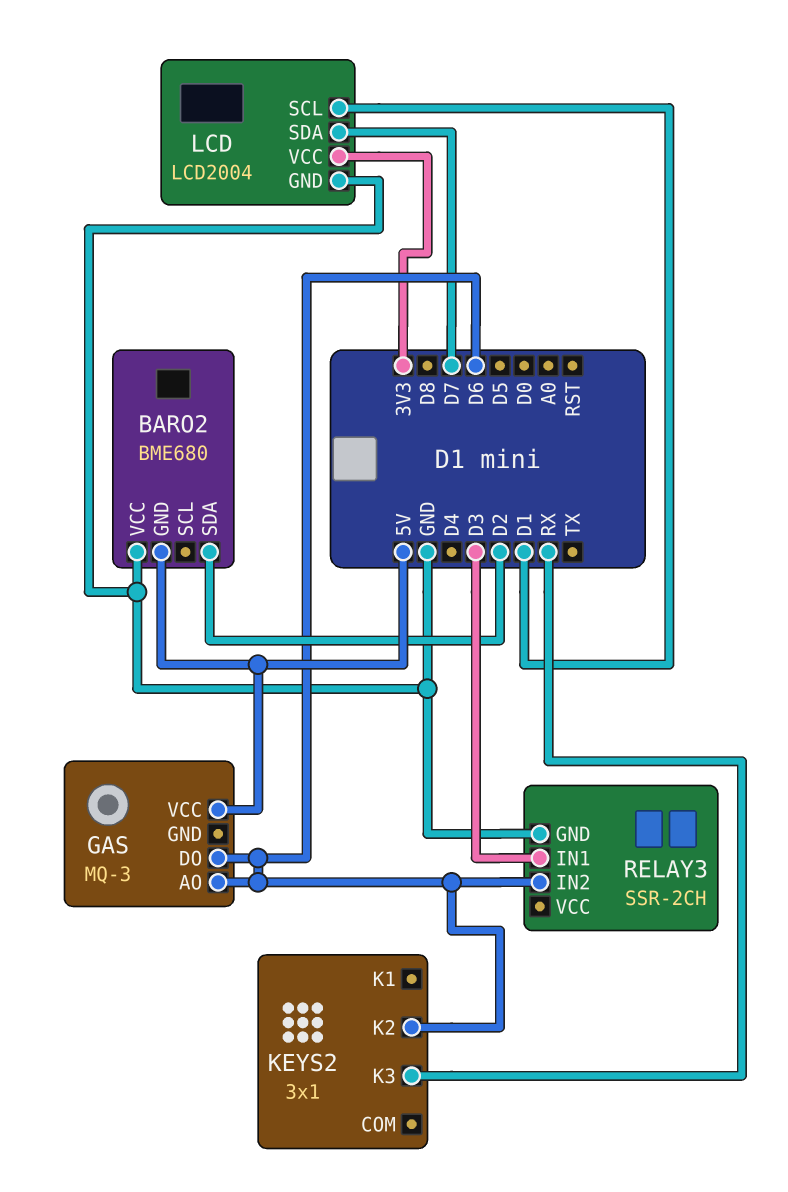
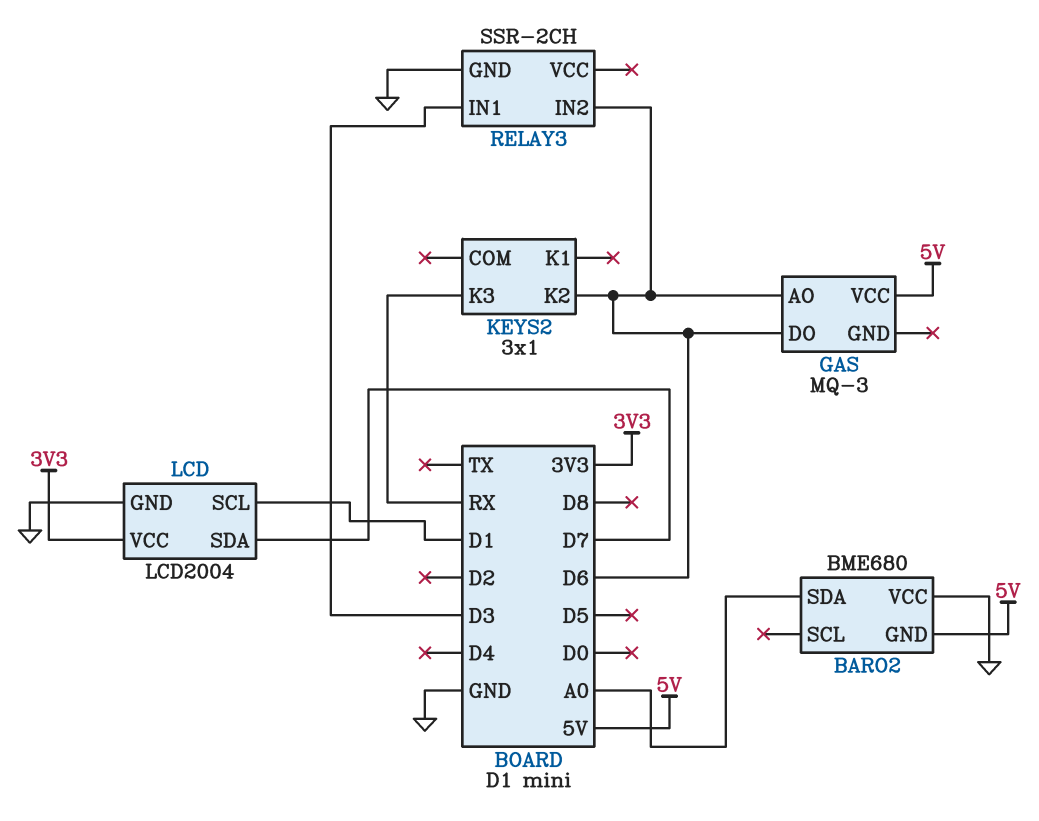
BARO2 pin SDA: D2 -> A0

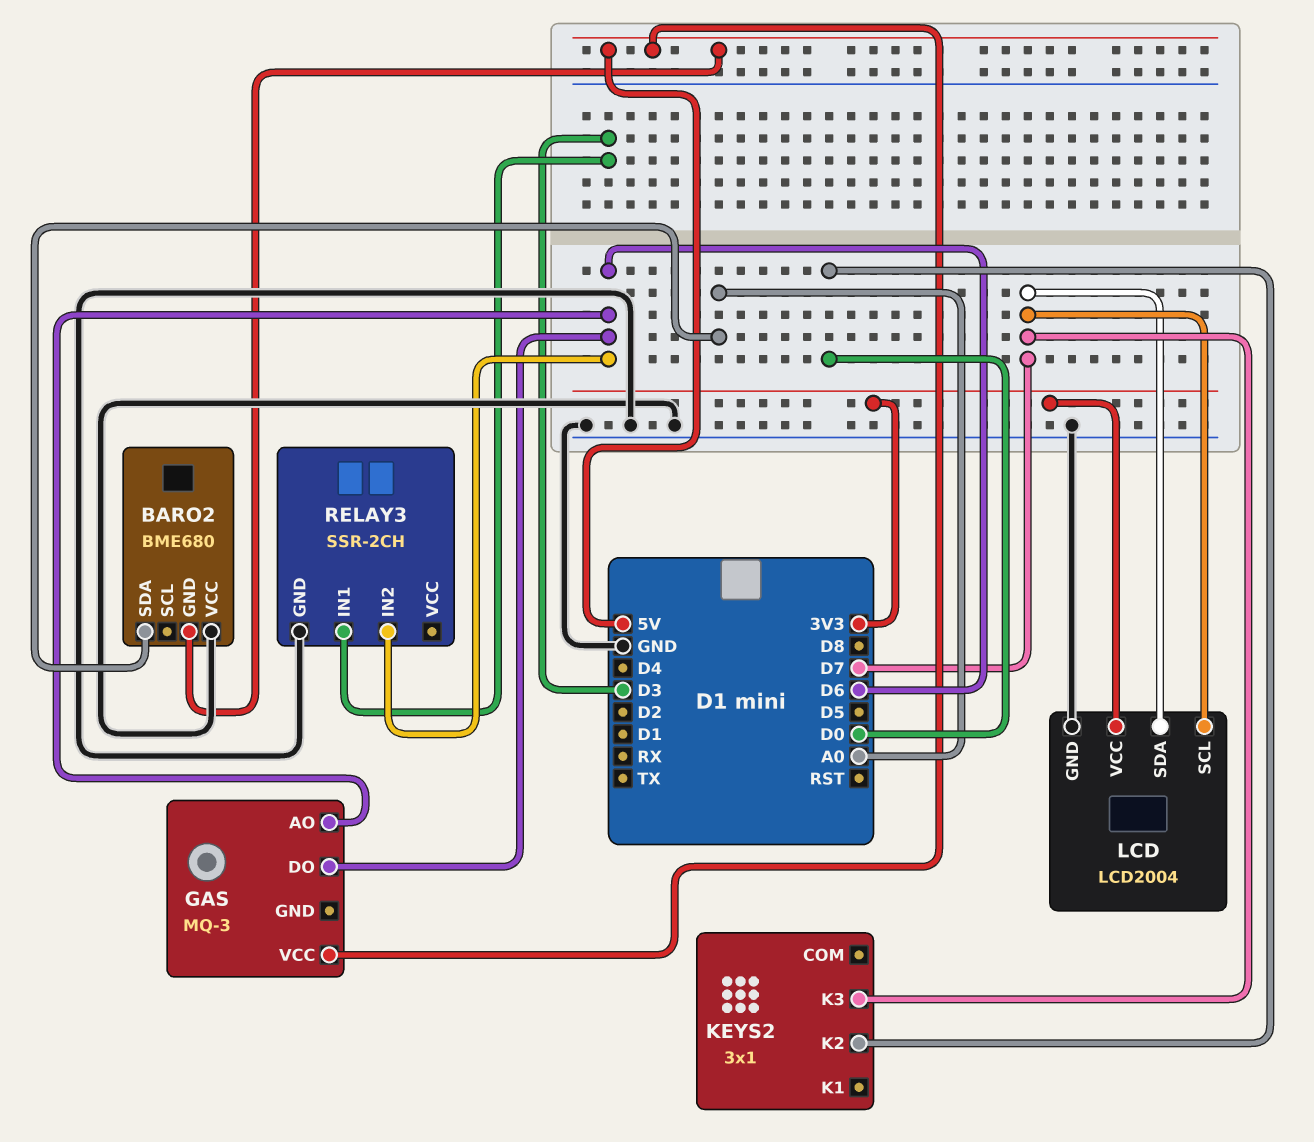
KEYS2 pin K2: D6 -> D0
KEYS2 pin K3: RX -> D7
LCD pin SCL: D1 -> D7

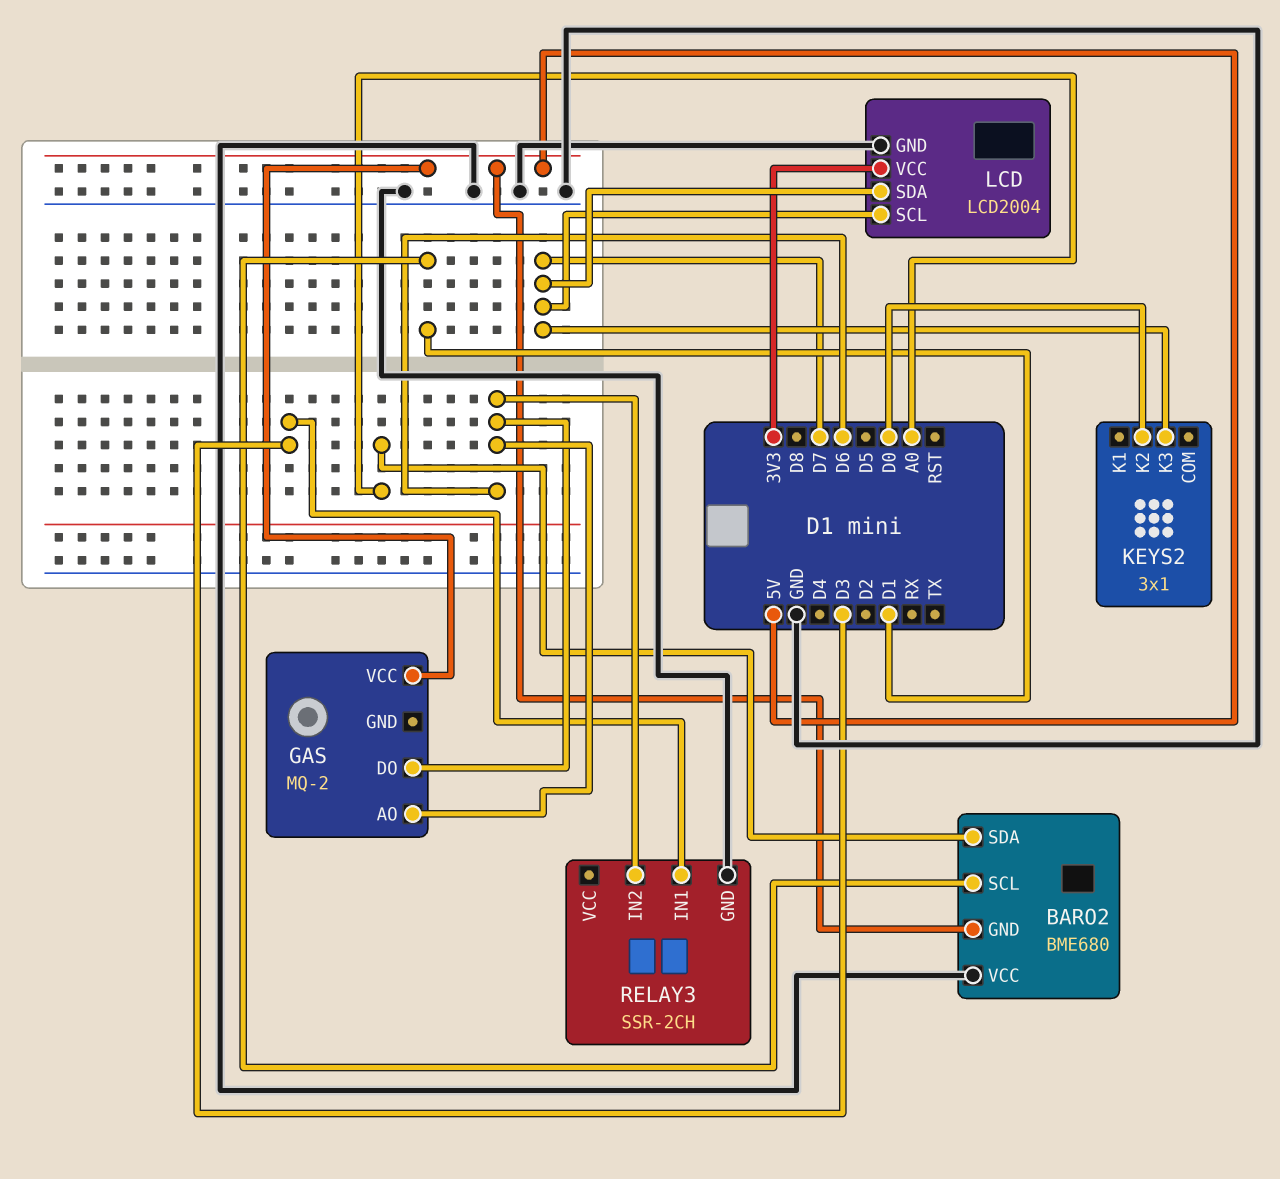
BARO2 pin SCL: none -> D1
GAS: MQ-3 -> MQ-2

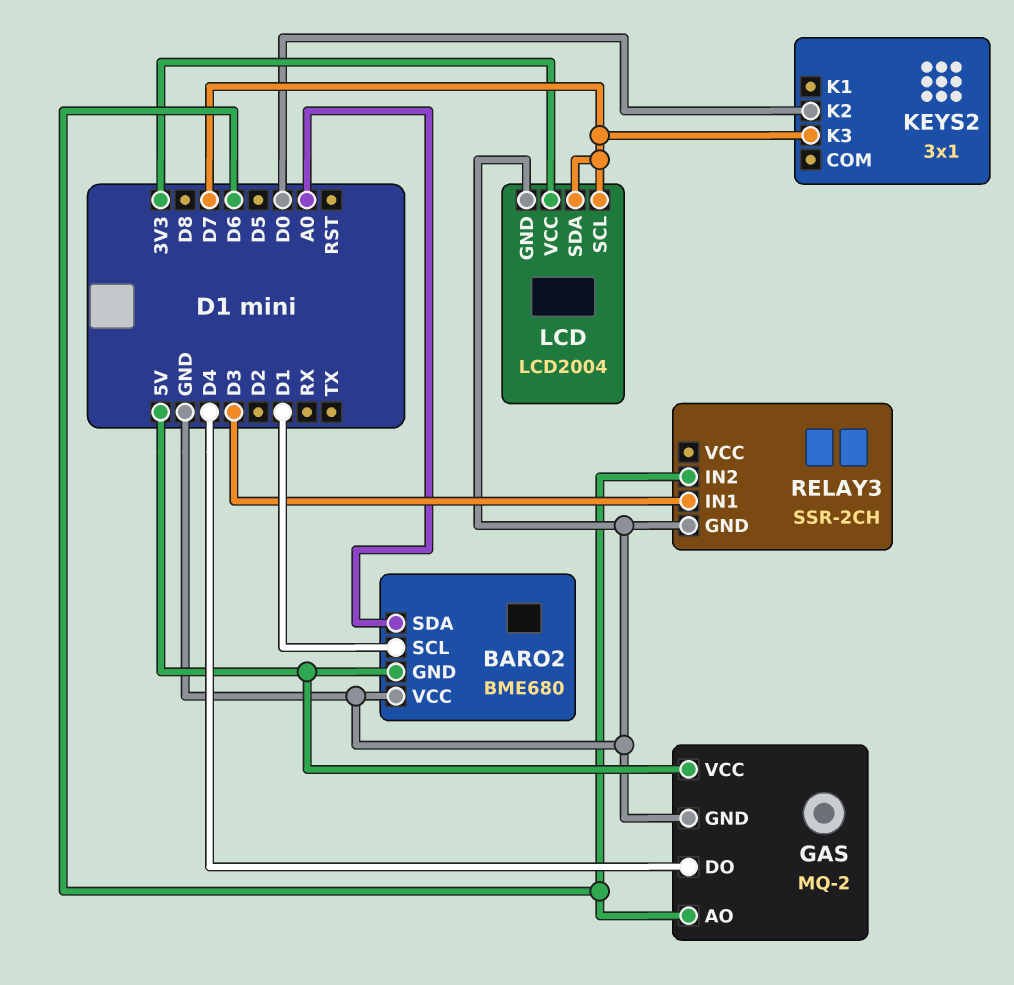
GAS pin DO: D6 -> D4
GAS pin GND: none -> GND

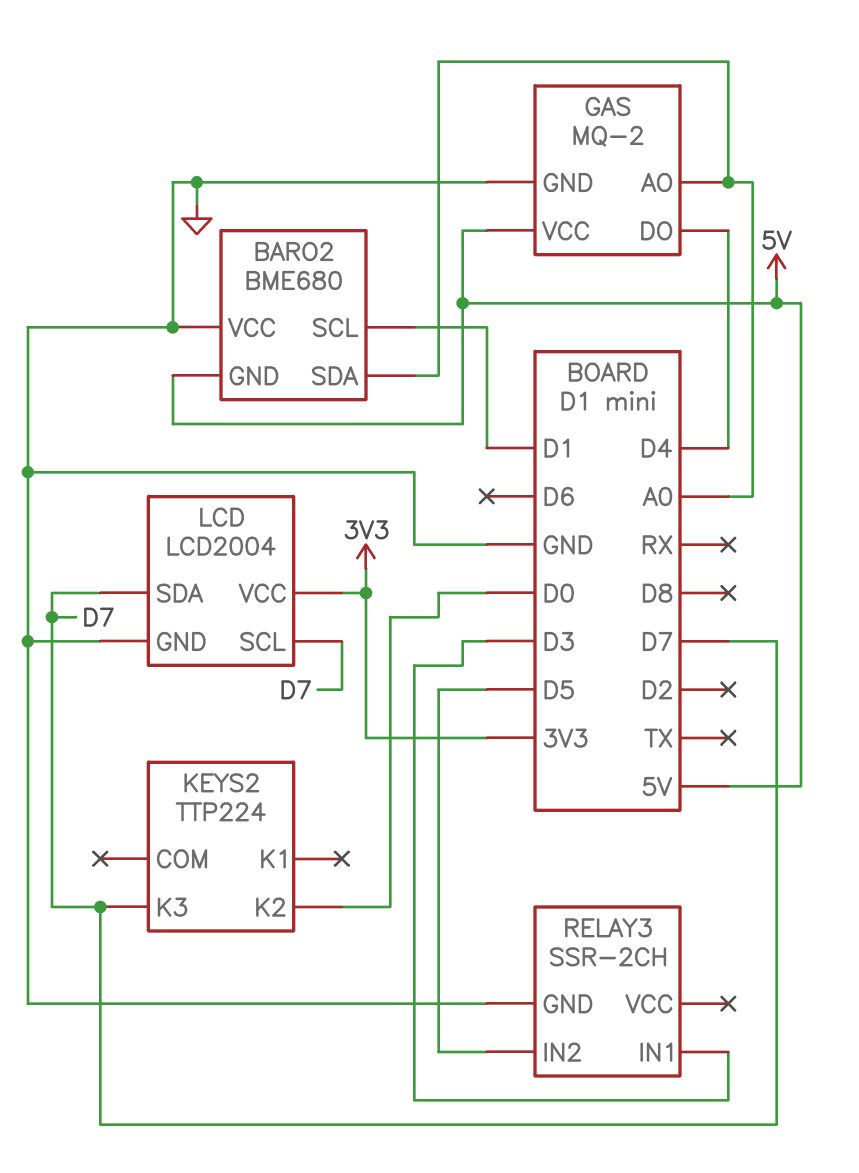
GAS pin AO: D6 -> A0
KEYS2: 3x1 -> TTP224
RELAY3 pin IN2: D6 -> D5

